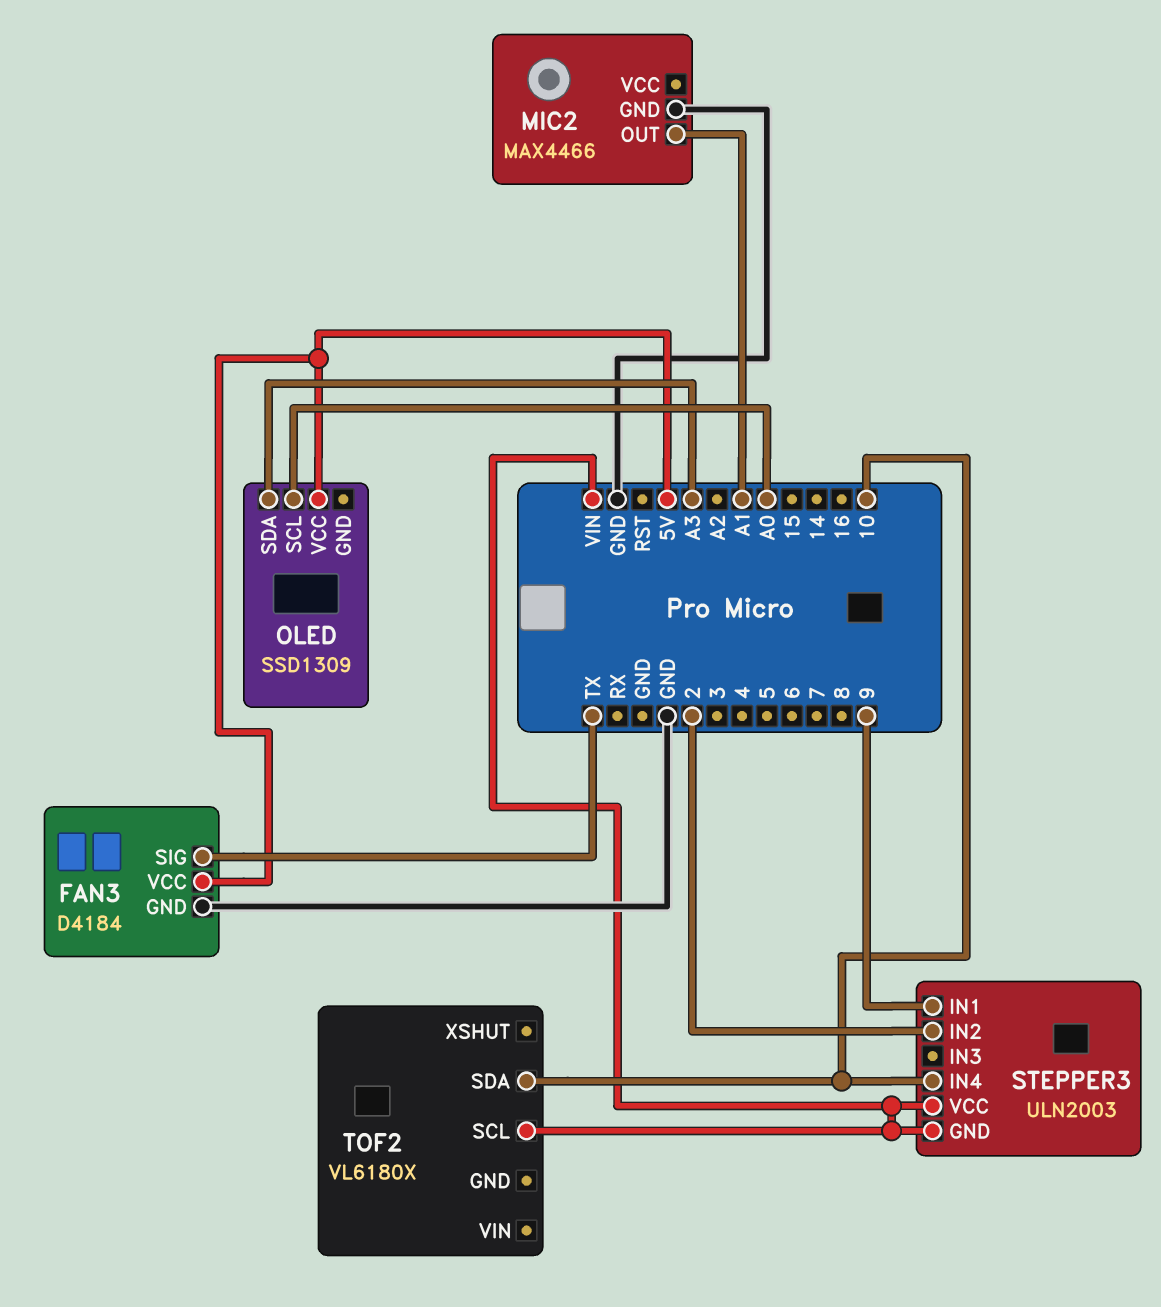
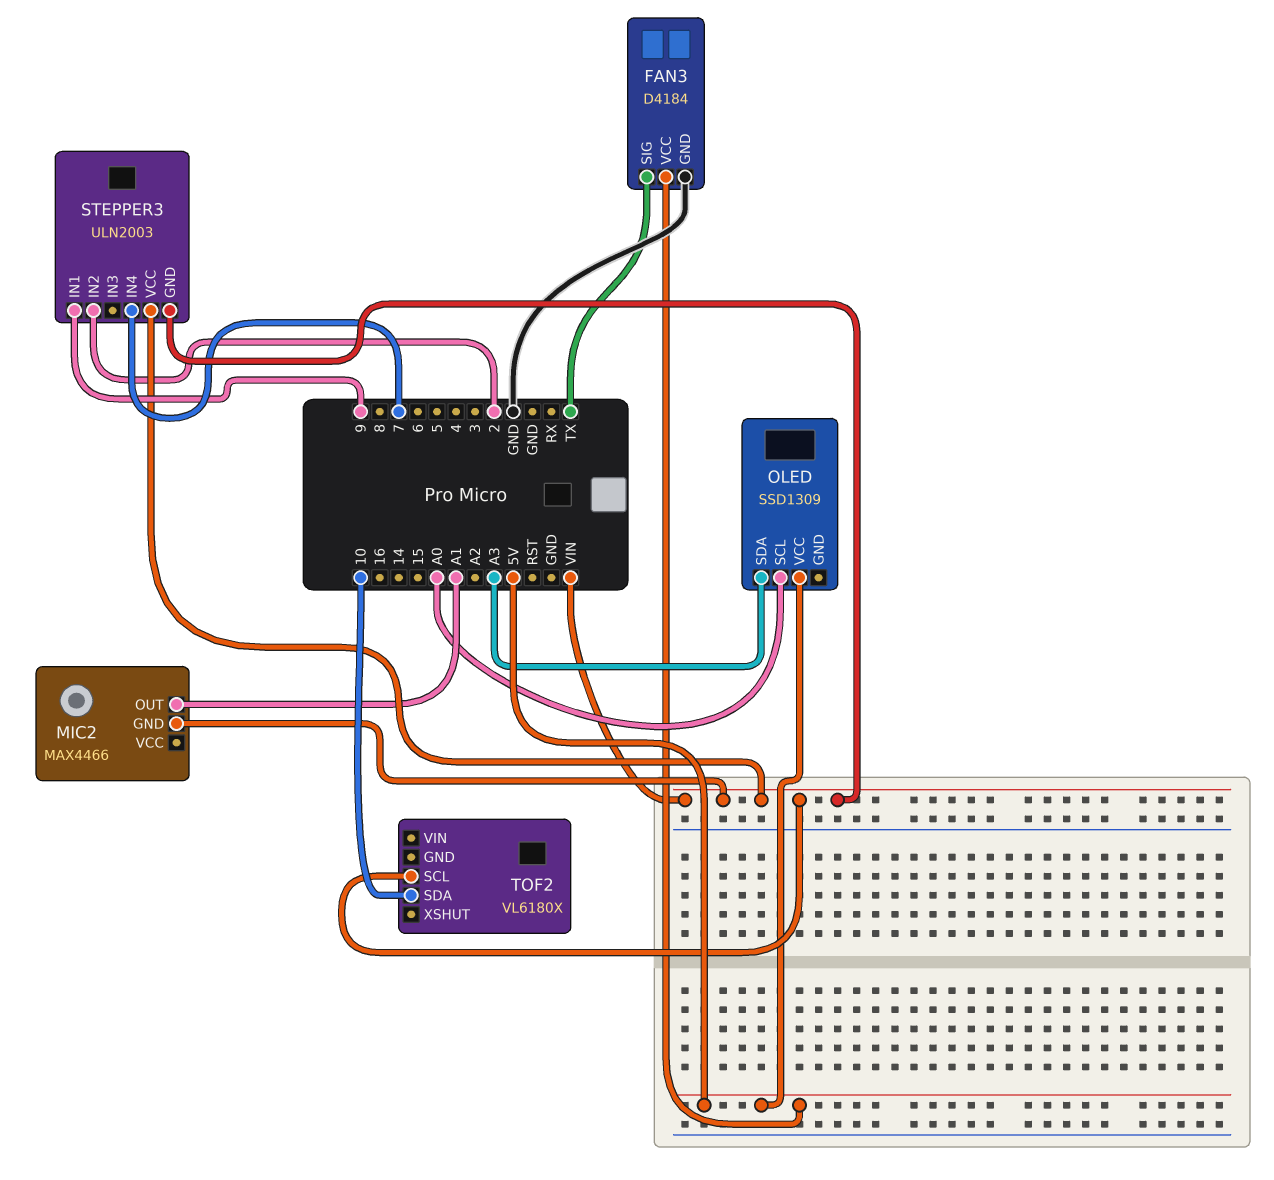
MIC2 pin GND: GND -> VIN
STEPPER3 pin IN4: 10 -> 7

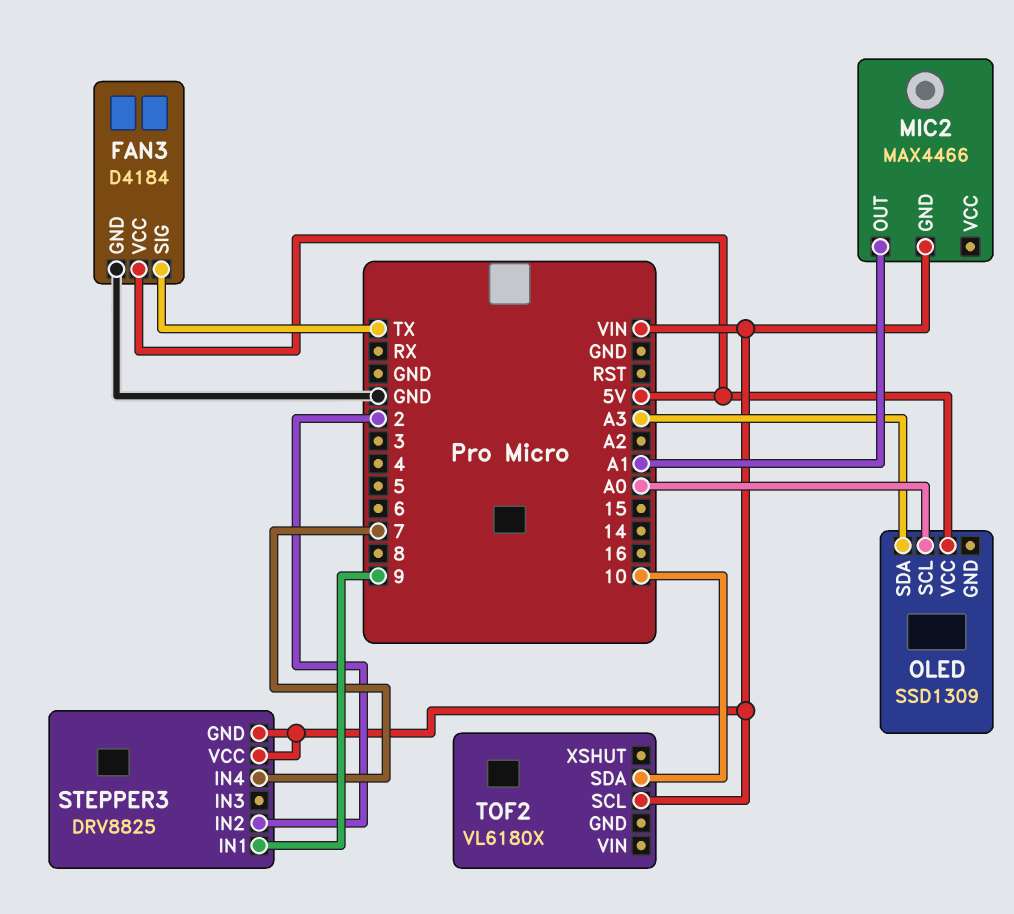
STEPPER3: ULN2003 -> DRV8825

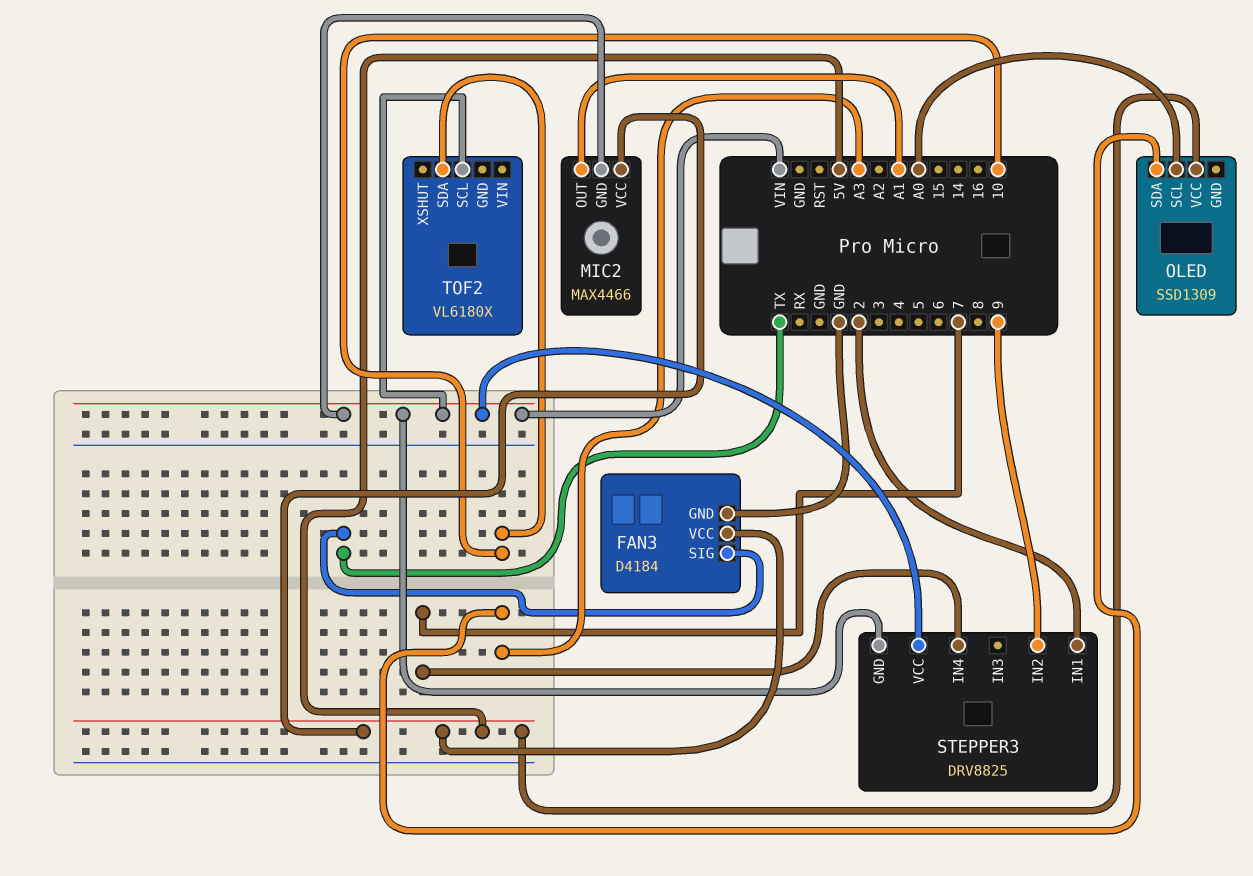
MIC2 pin VCC: none -> 5V
STEPPER3 pin IN1: 9 -> 2
STEPPER3 pin IN2: 2 -> 9

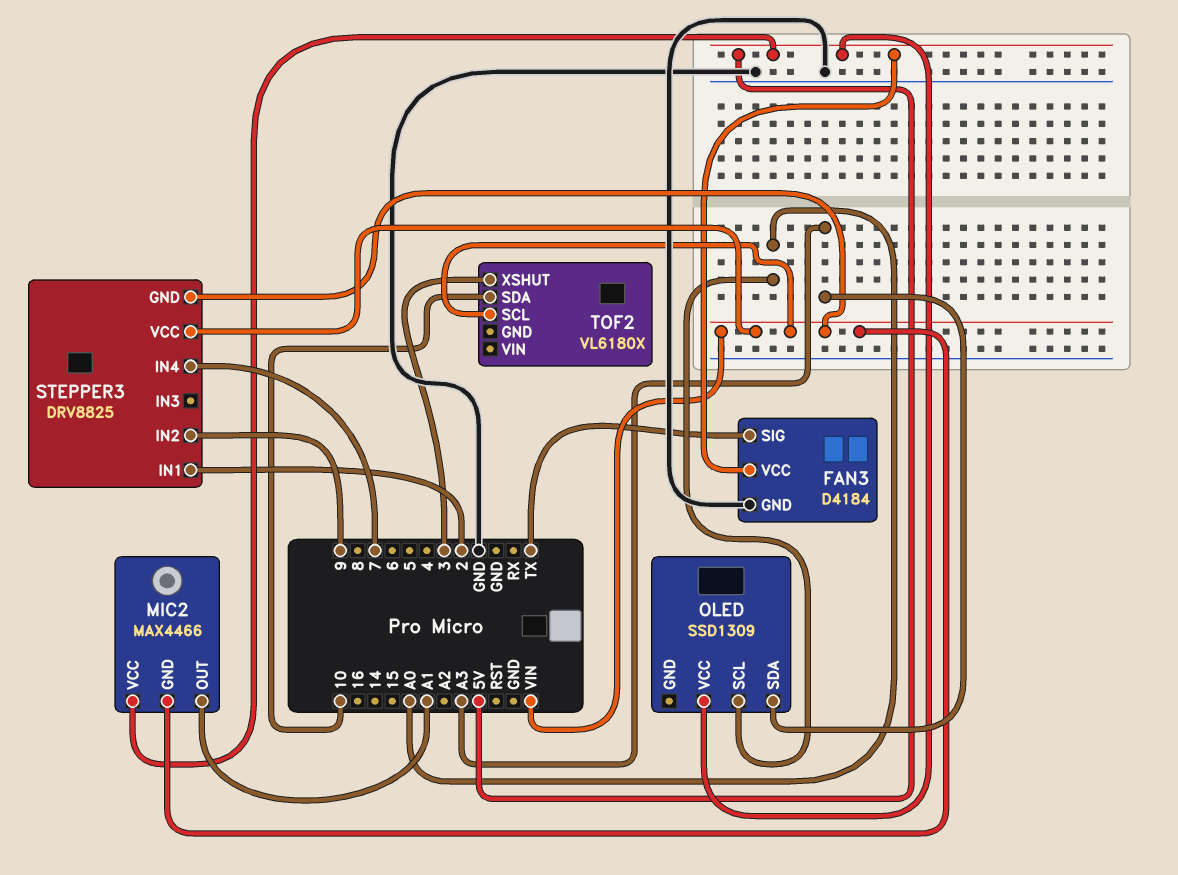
TOF2 pin XSHUT: none -> 3

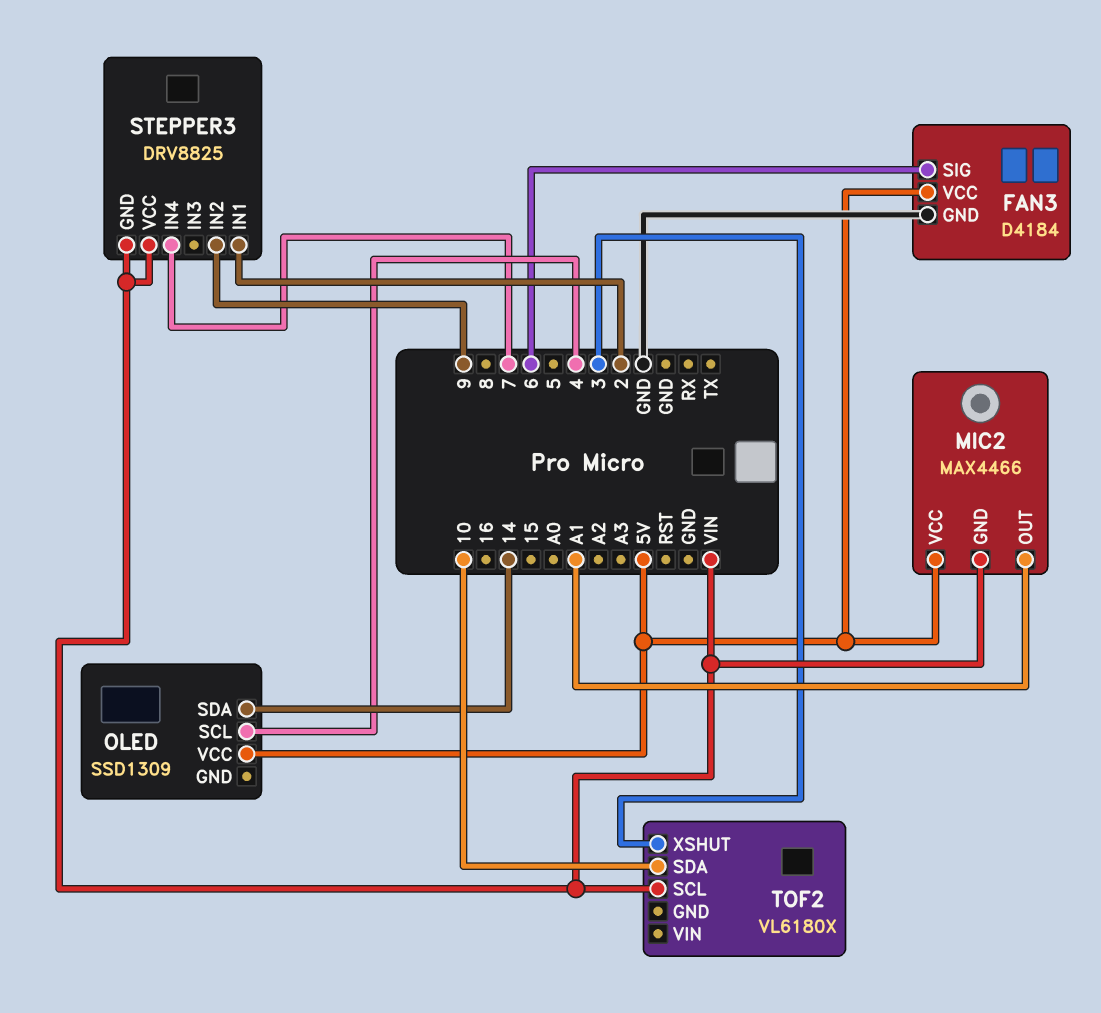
FAN3 pin SIG: TX -> 6
OLED pin SCL: A0 -> 4
OLED pin SDA: A3 -> 14

